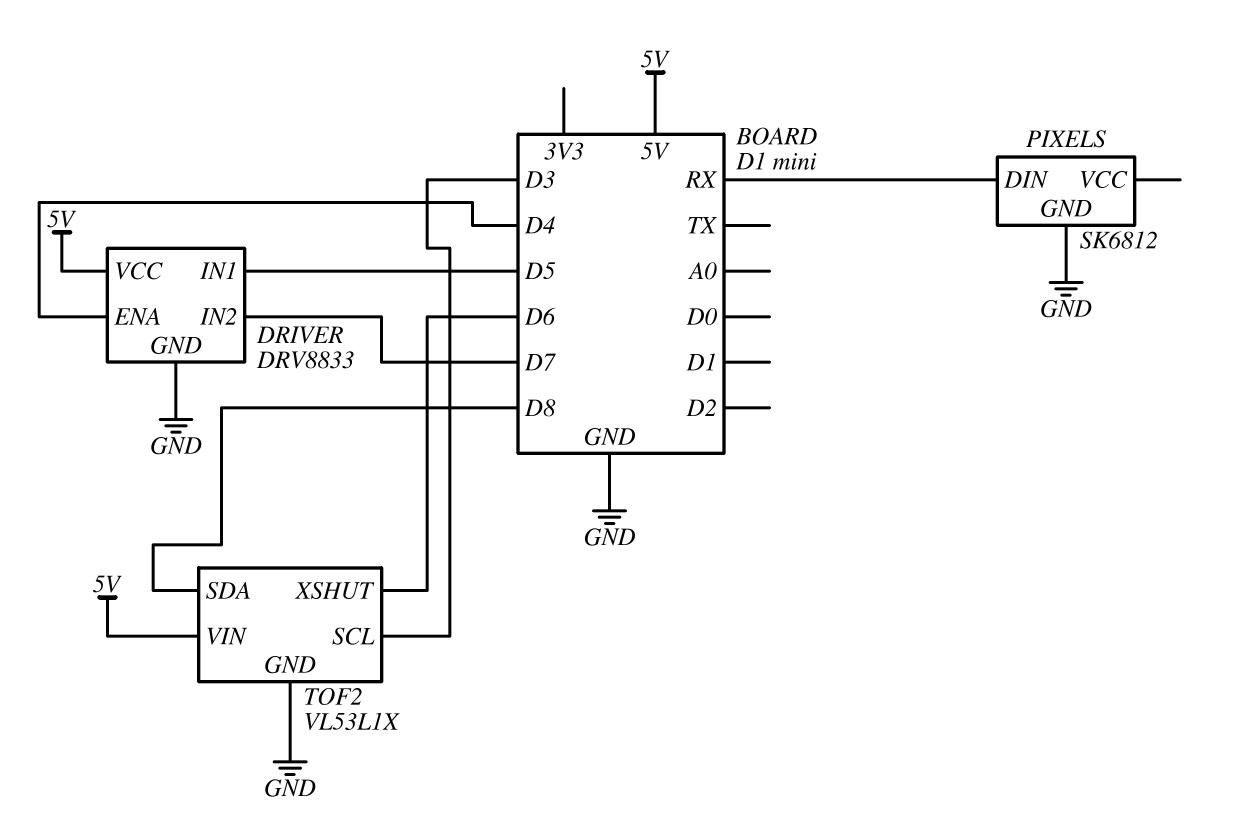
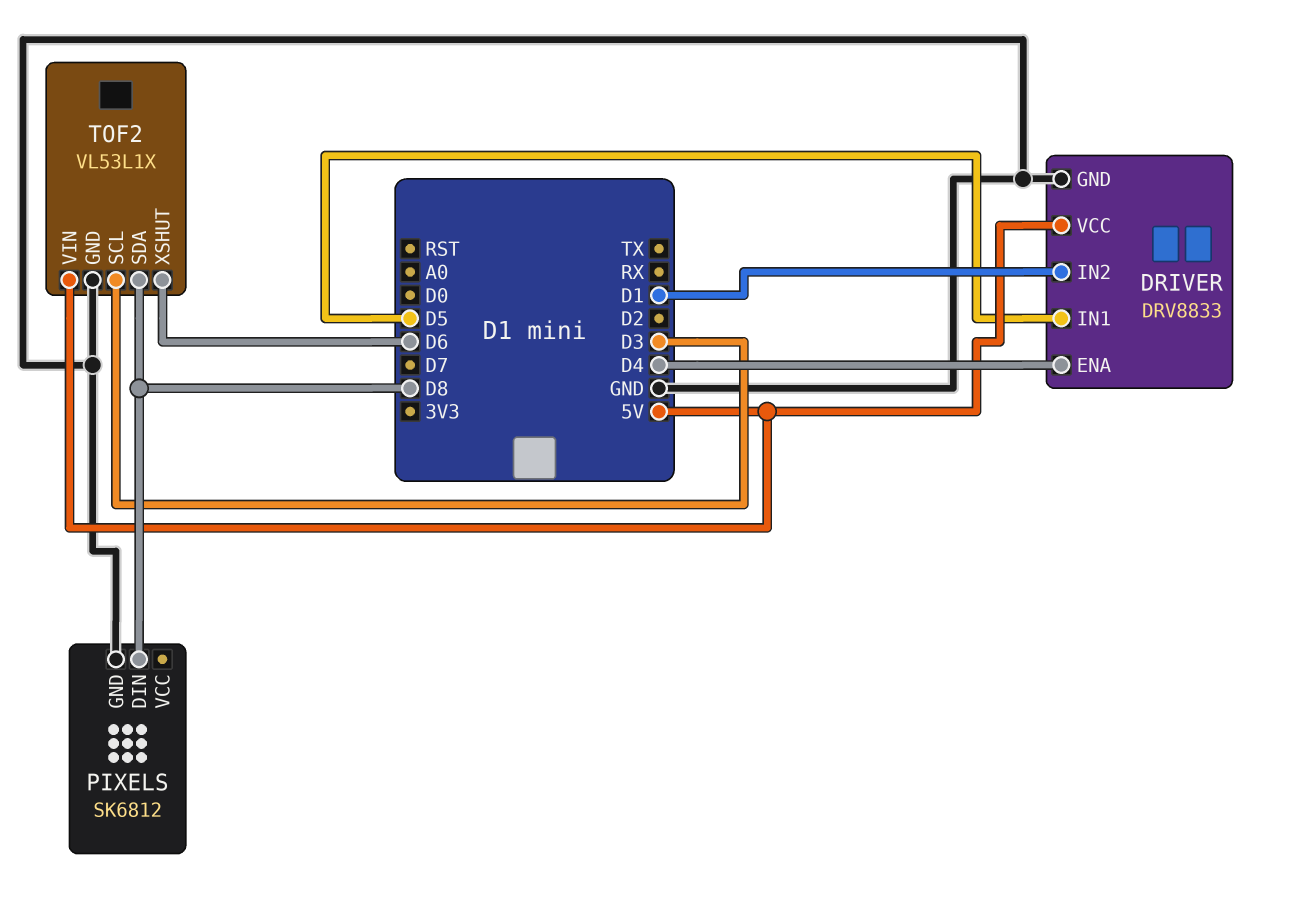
DRIVER pin IN2: D7 -> D1
PIXELS pin DIN: RX -> D8

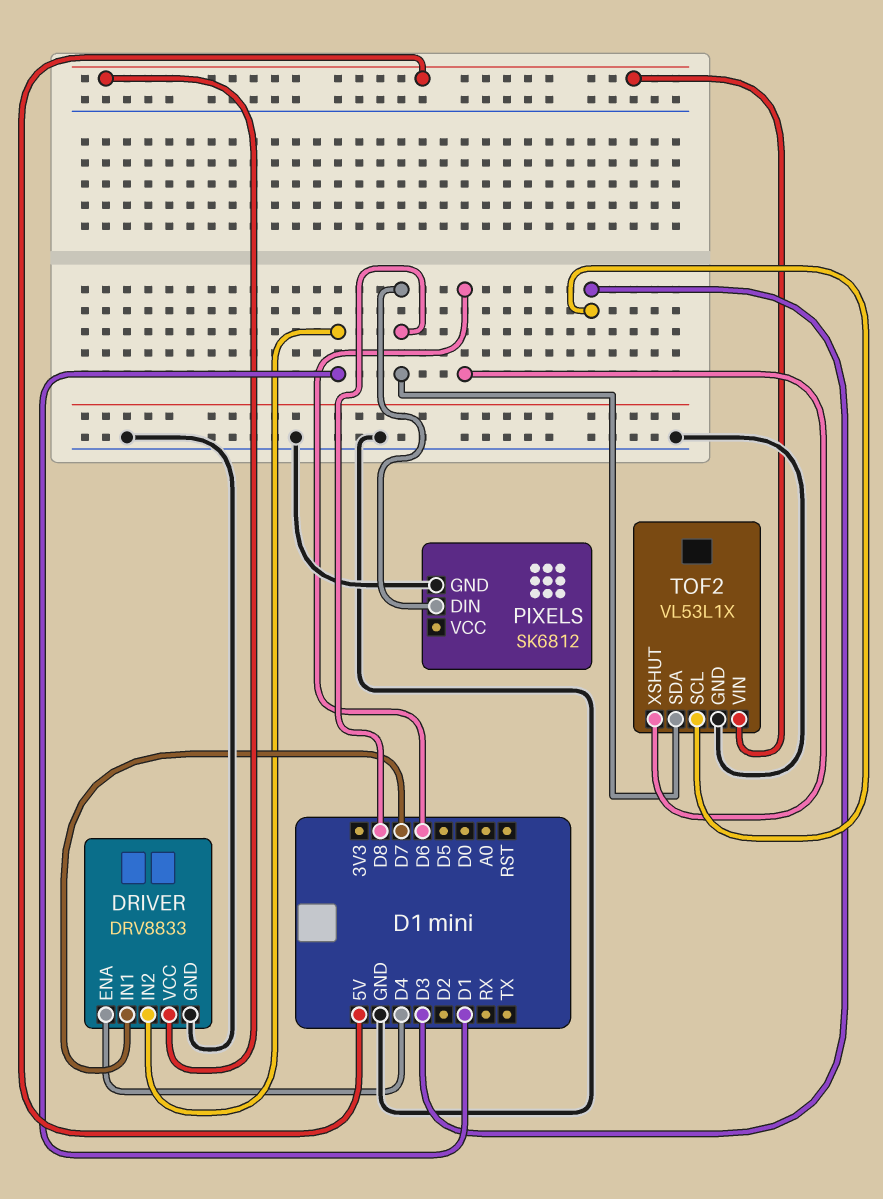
DRIVER pin IN1: D5 -> D7

